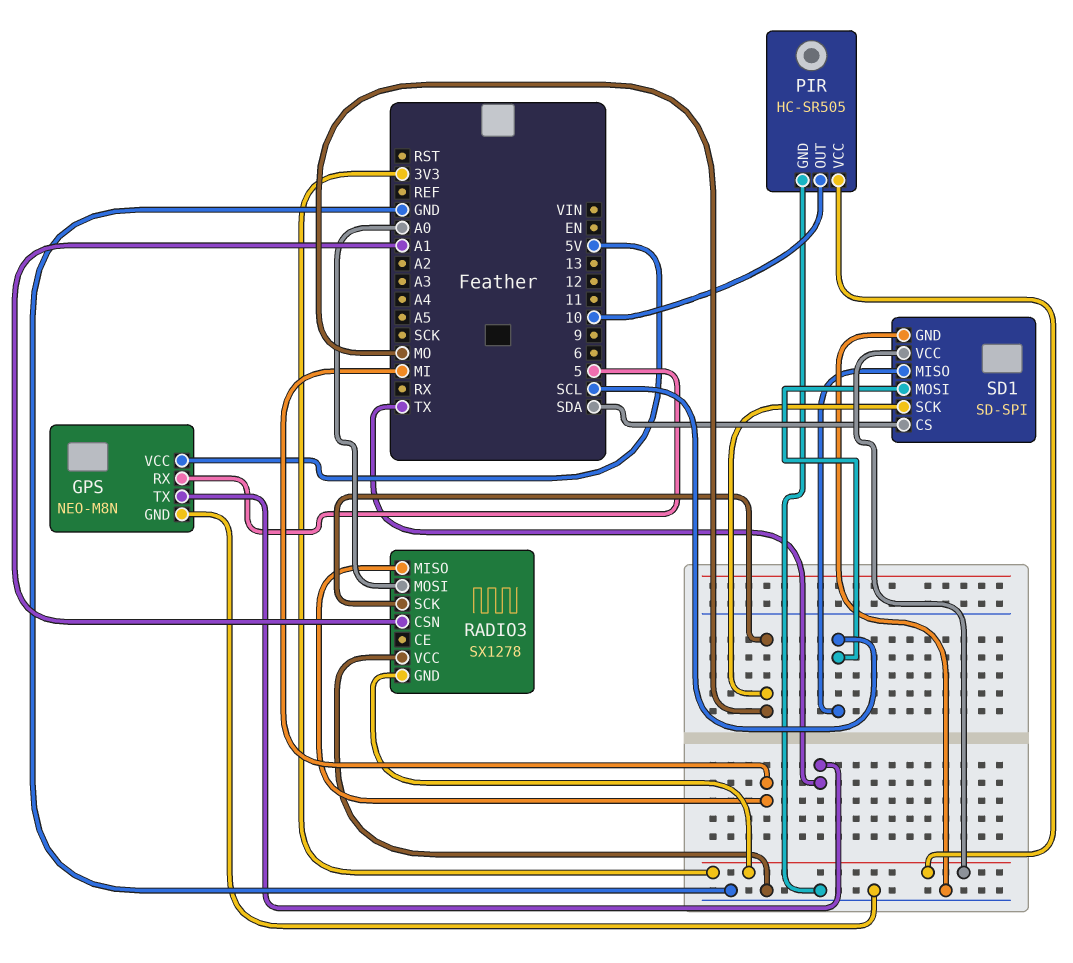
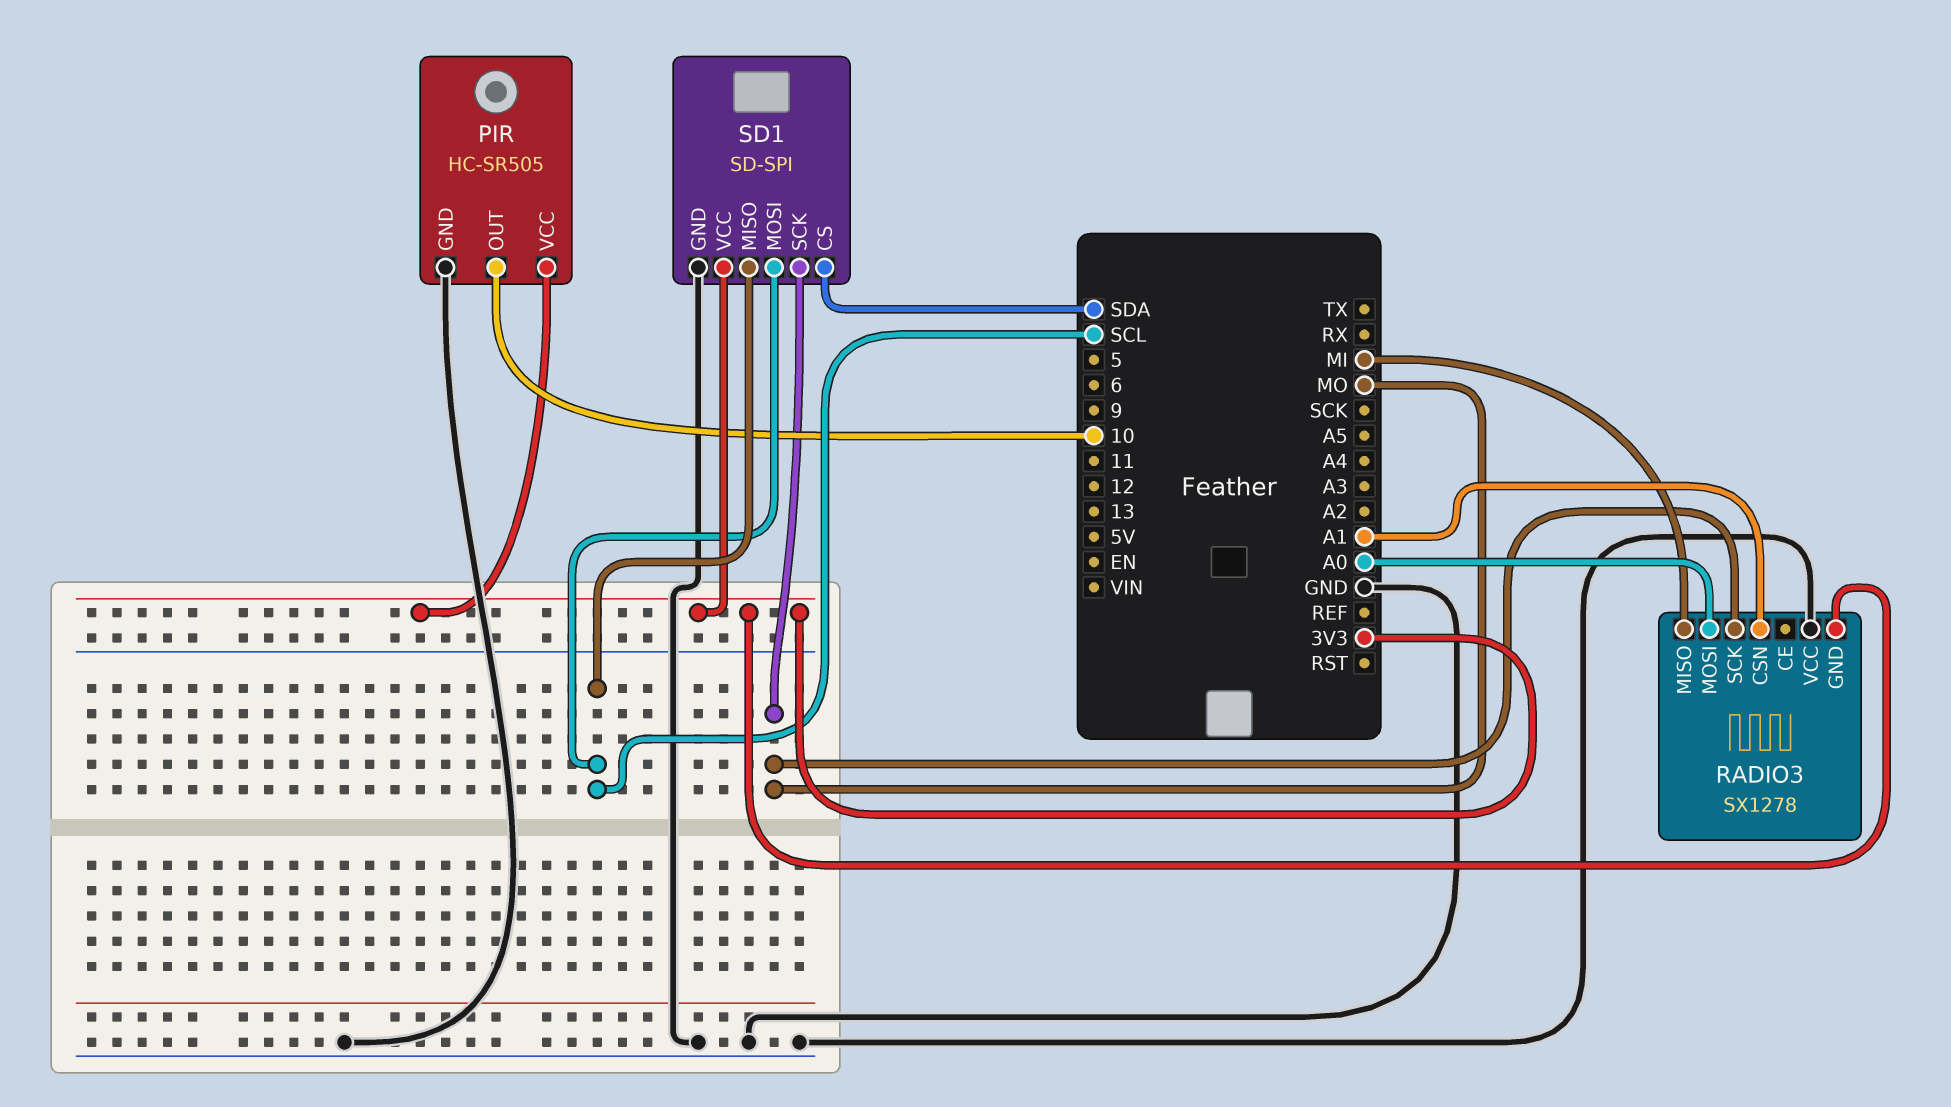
GPS: NEO-M8N -> none
GPS pin GND: GND -> none
GPS pin RX: 5 -> none
GPS pin TX: TX -> none
GPS pin VCC: 5V -> none

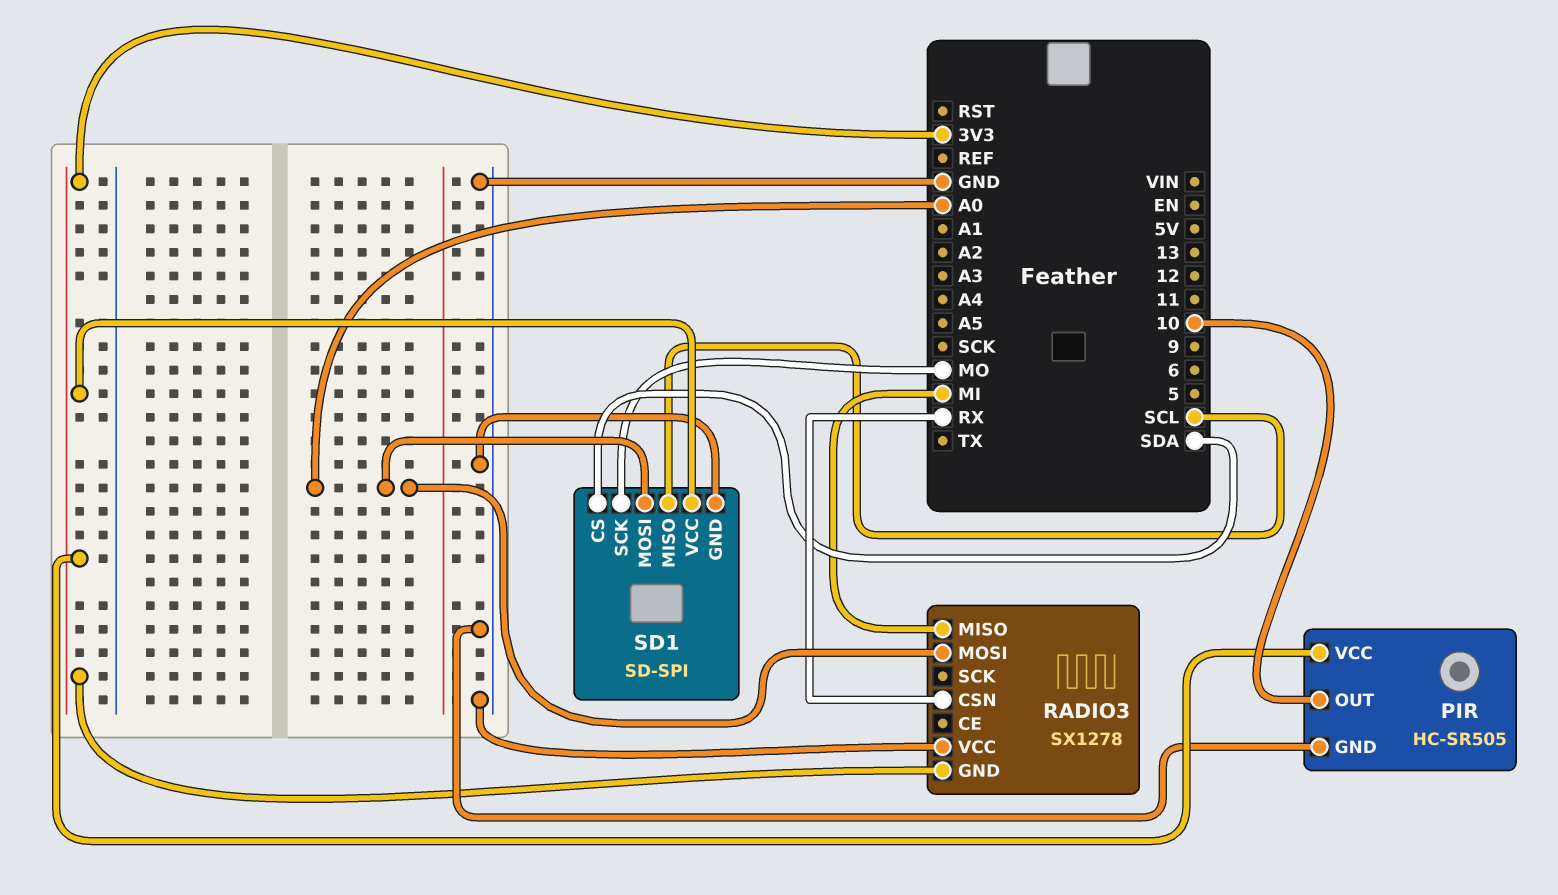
RADIO3 pin CSN: A1 -> RX
RADIO3 pin SCK: MO -> none
SD1 pin MOSI: SCL -> A0

